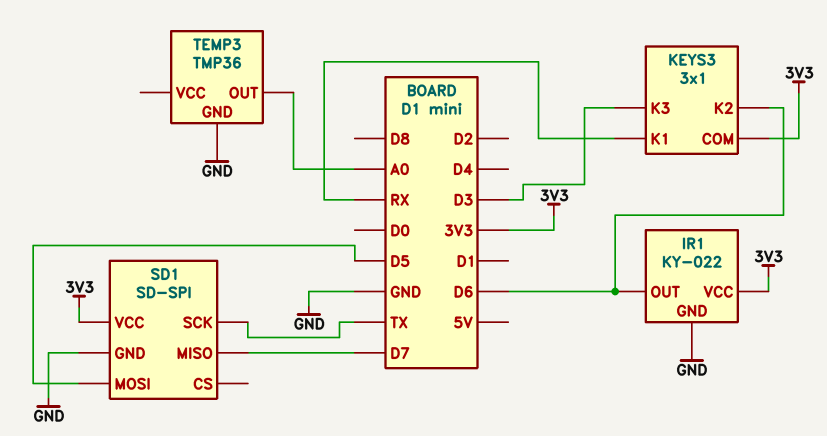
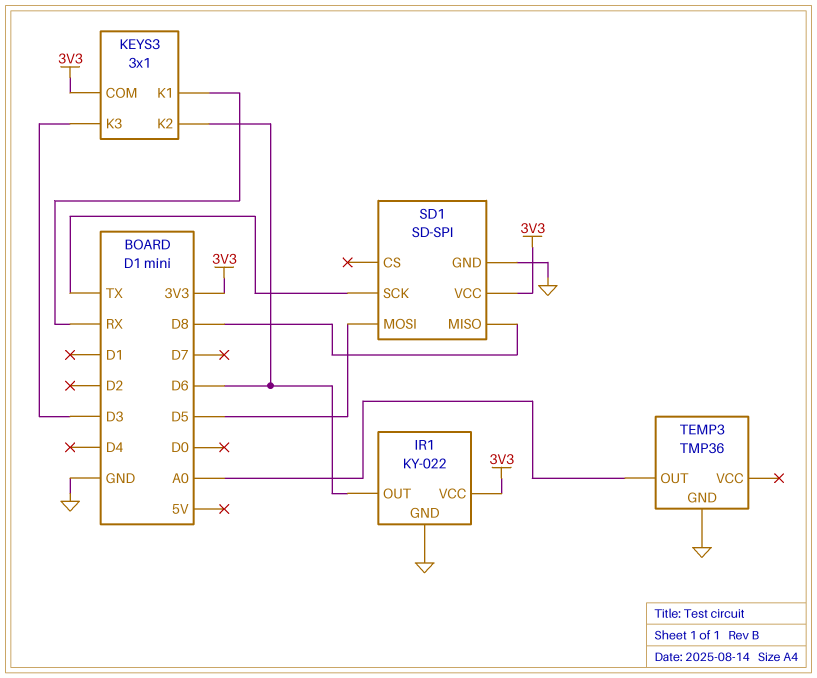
SD1 pin MISO: D7 -> D8

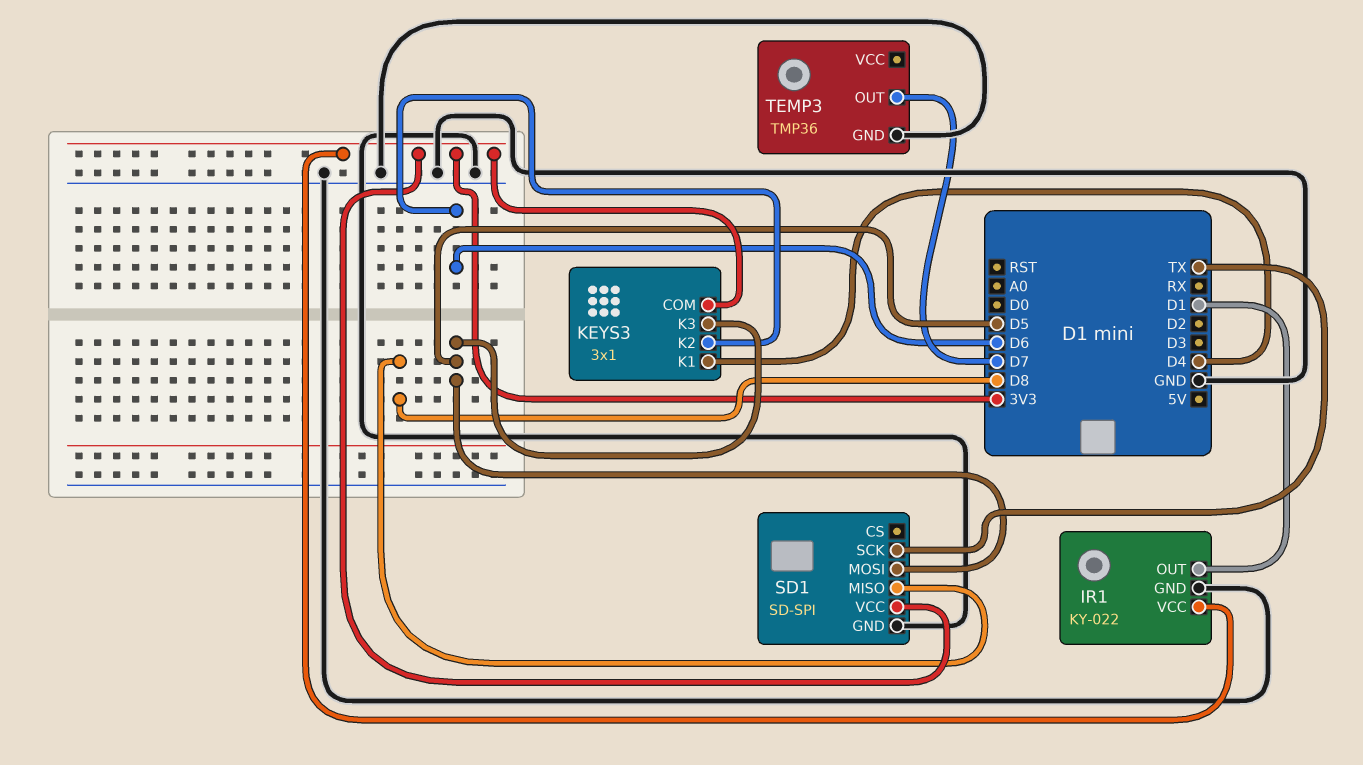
IR1 pin OUT: D6 -> D1
KEYS3 pin K1: RX -> D4
KEYS3 pin K3: D3 -> D5
TEMP3 pin OUT: A0 -> D7

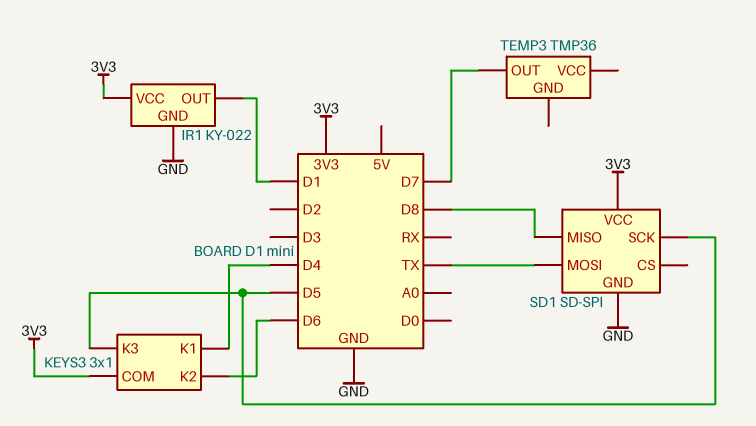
SD1 pin MOSI: D5 -> TX
SD1 pin SCK: TX -> D5
TEMP3 pin GND: GND -> none

